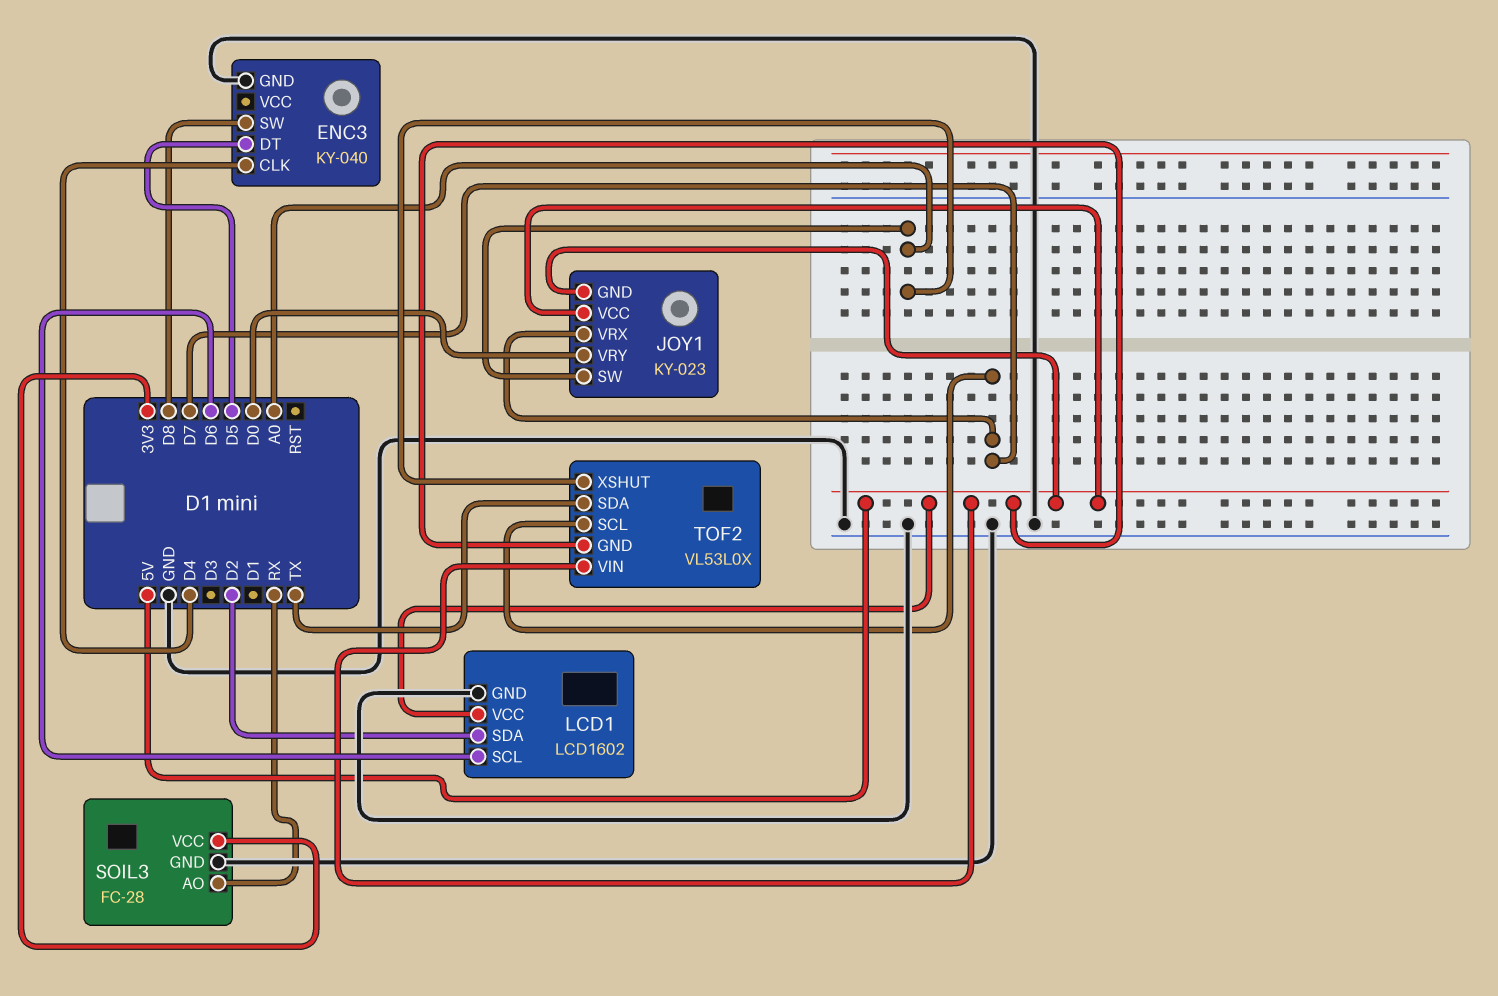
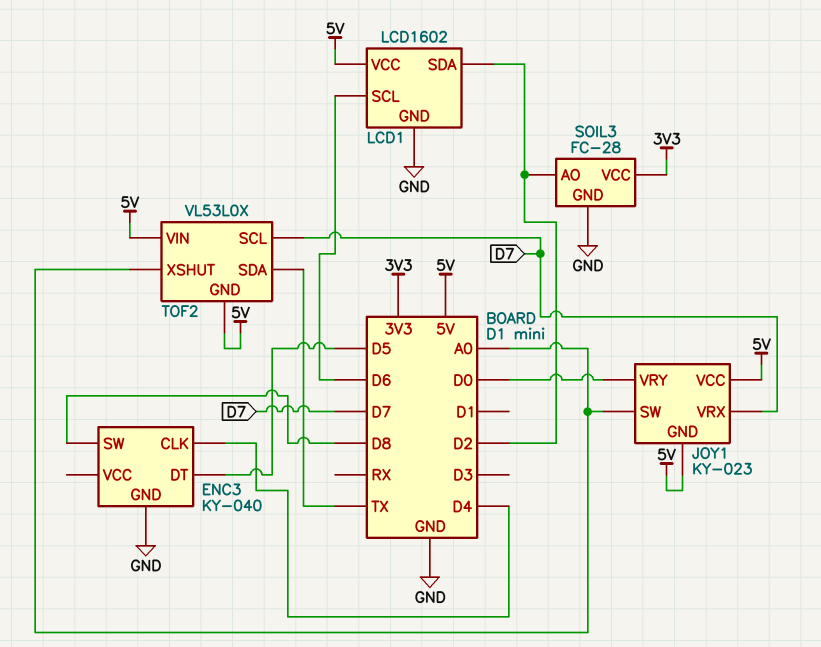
SOIL3 pin AO: RX -> D2

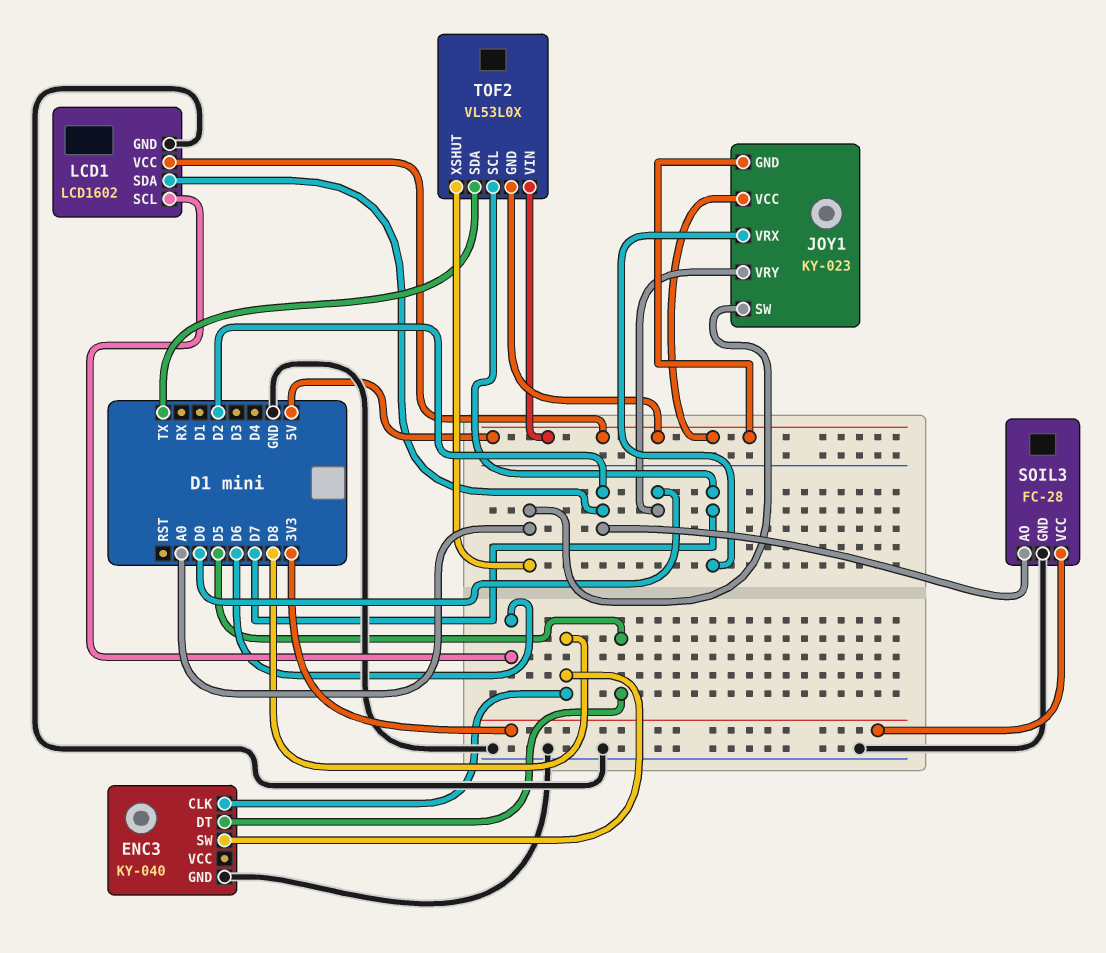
ENC3 pin CLK: D4 -> D8

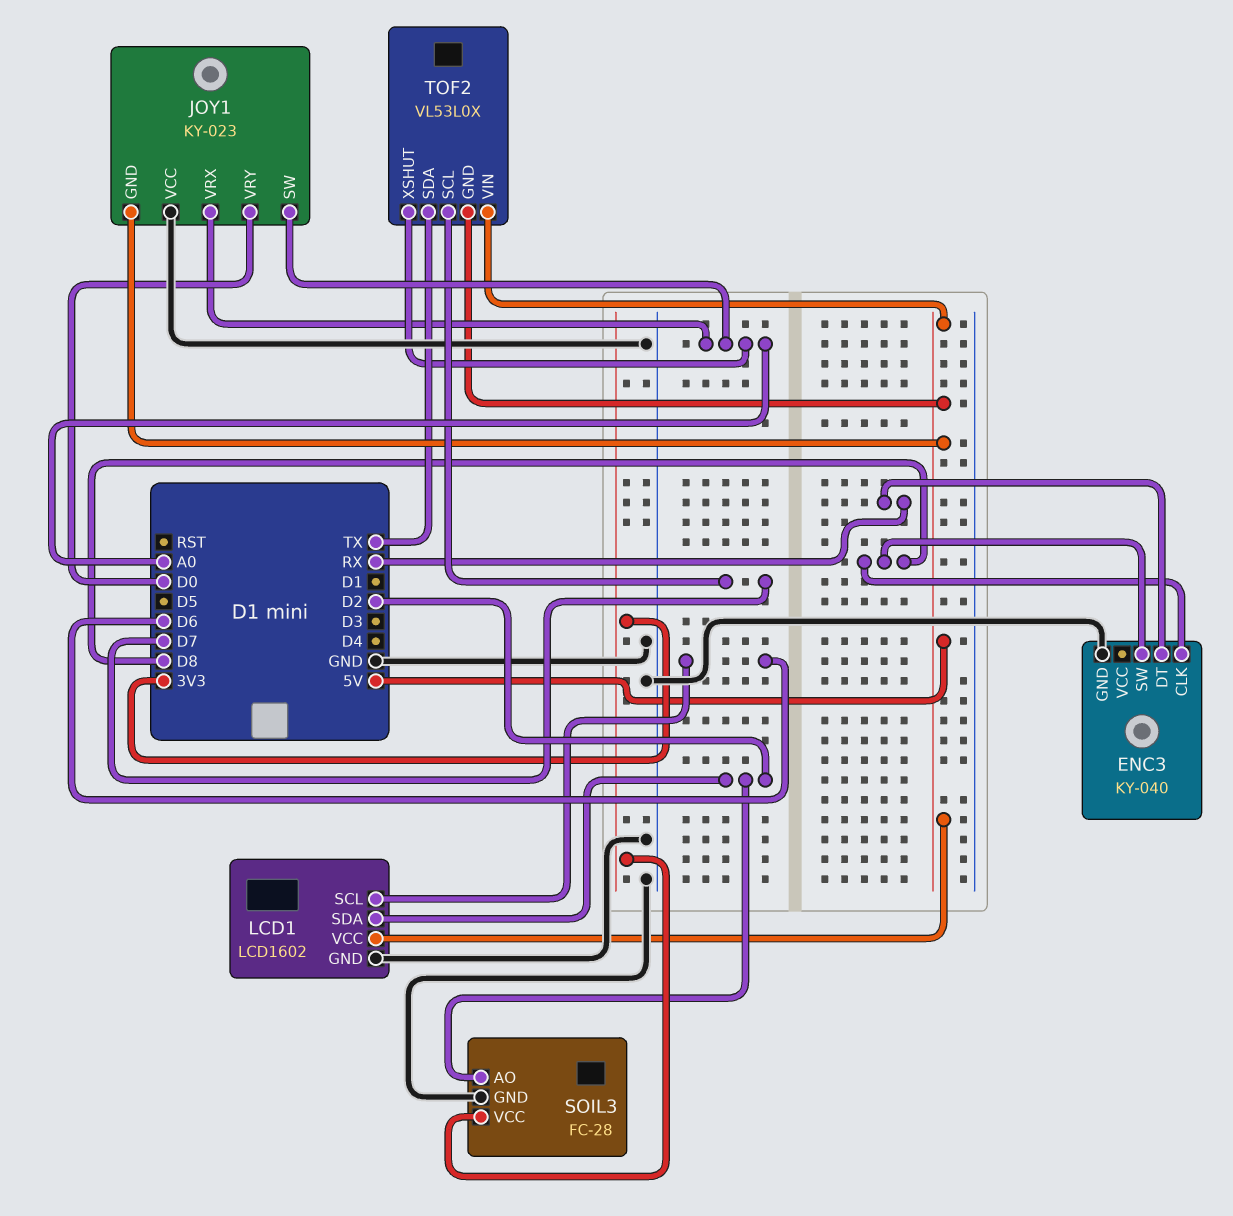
ENC3 pin DT: D5 -> RX
JOY1 pin VCC: 5V -> GND
JOY1 pin VRX: D7 -> A0

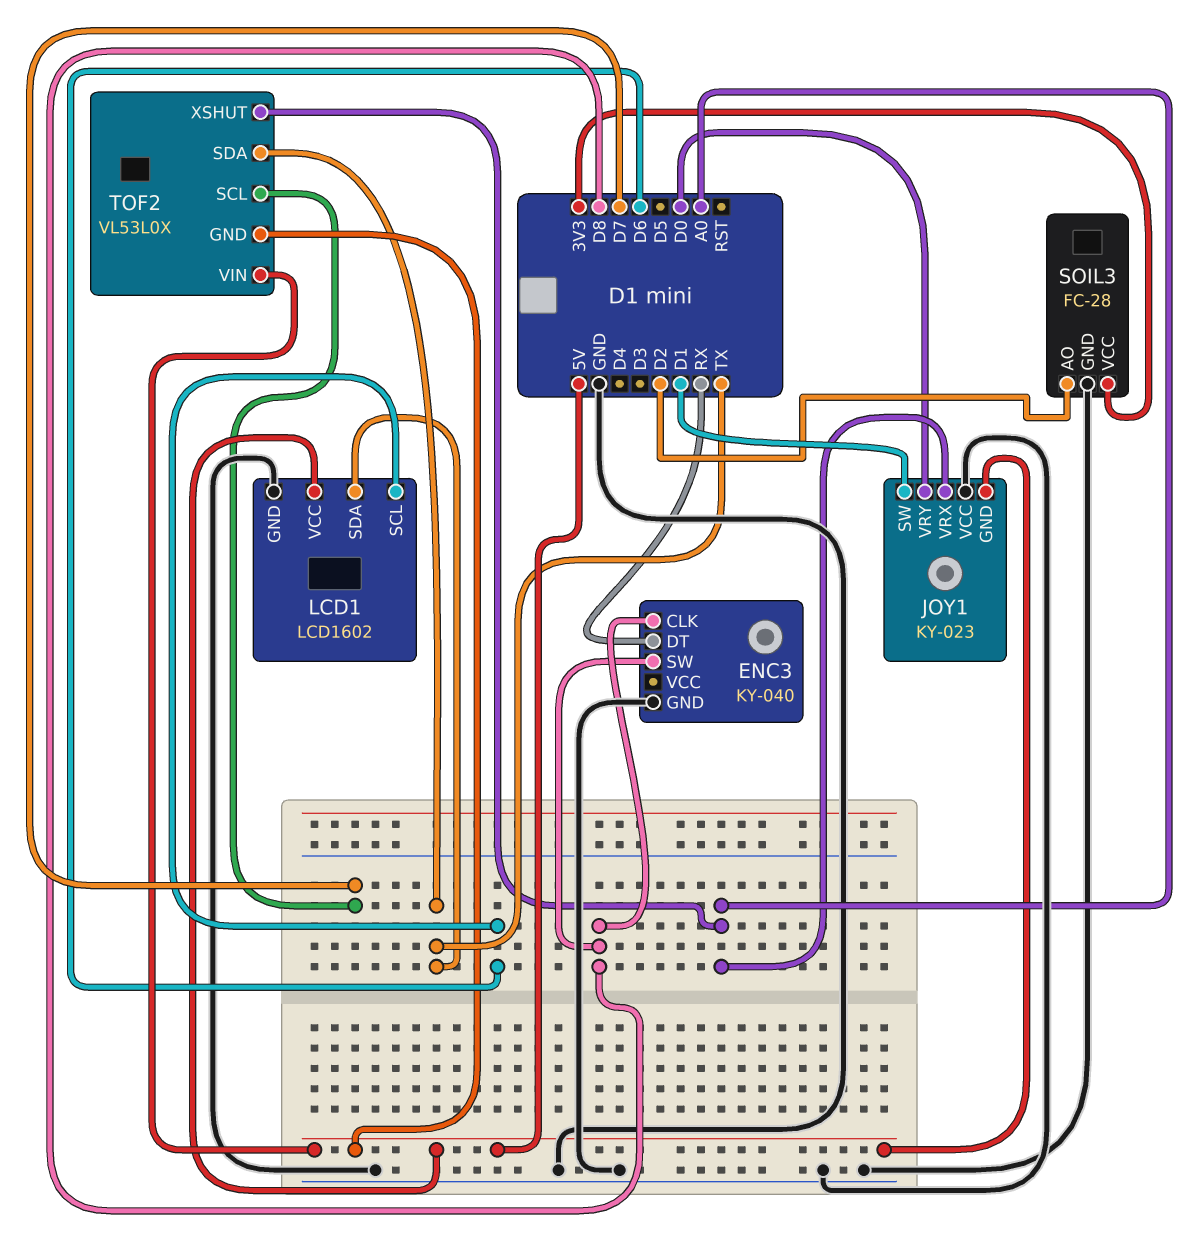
JOY1 pin SW: A0 -> D1
LCD1 pin SDA: D2 -> TX

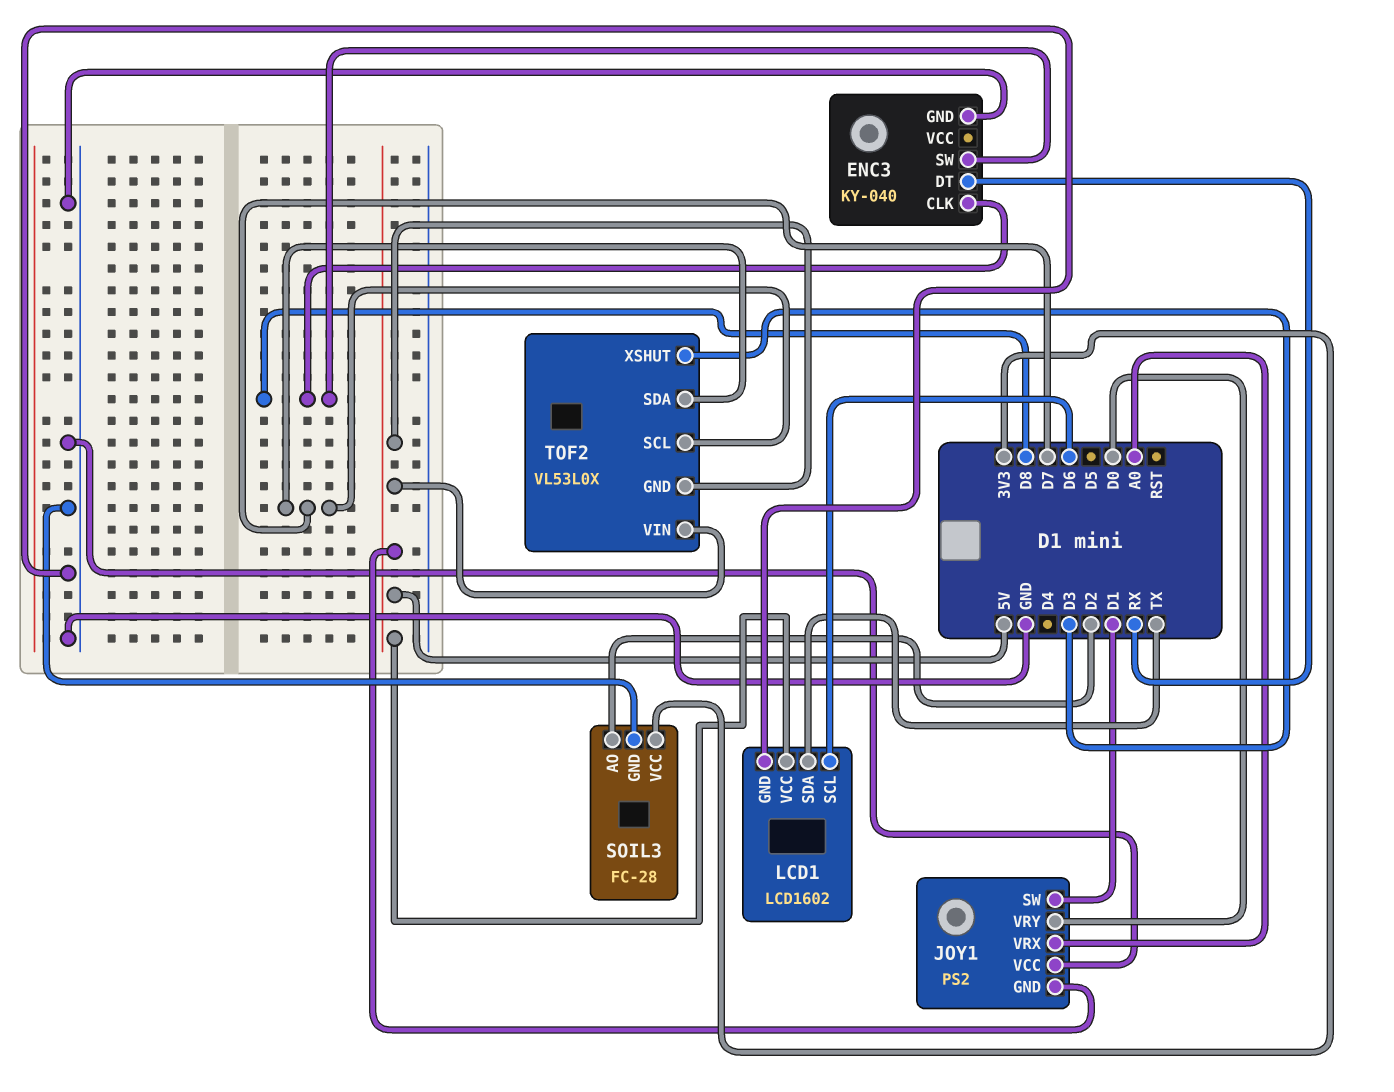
JOY1: KY-023 -> PS2
TOF2 pin SDA: TX -> D7
TOF2 pin XSHUT: A0 -> D3

